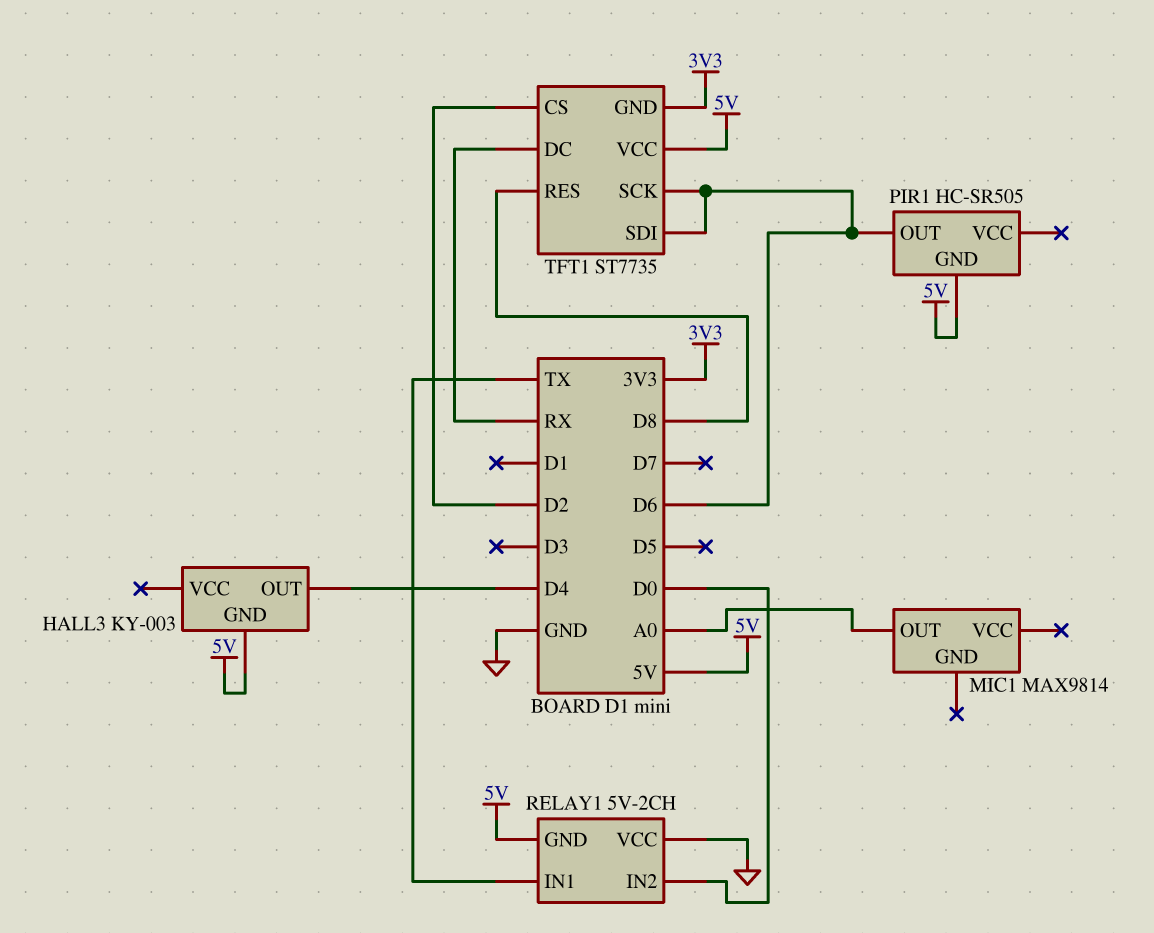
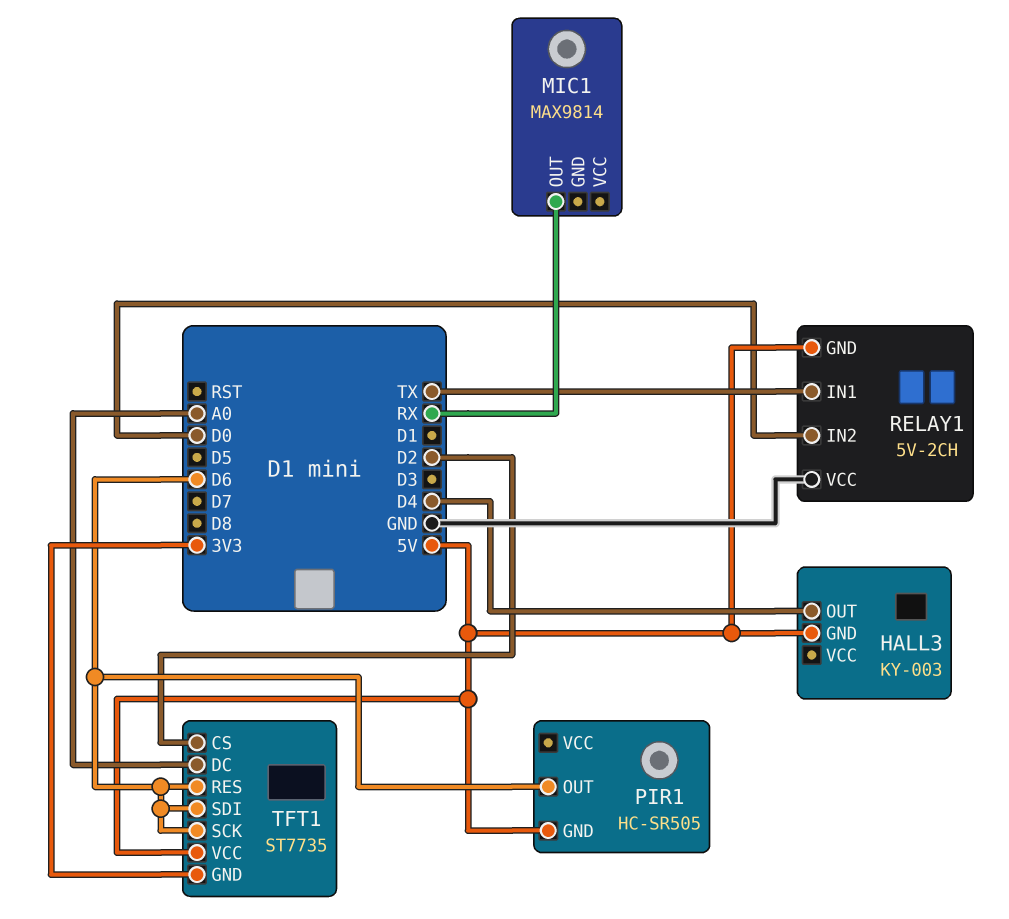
MIC1 pin OUT: A0 -> RX
TFT1 pin DC: RX -> A0
TFT1 pin RES: D8 -> D6

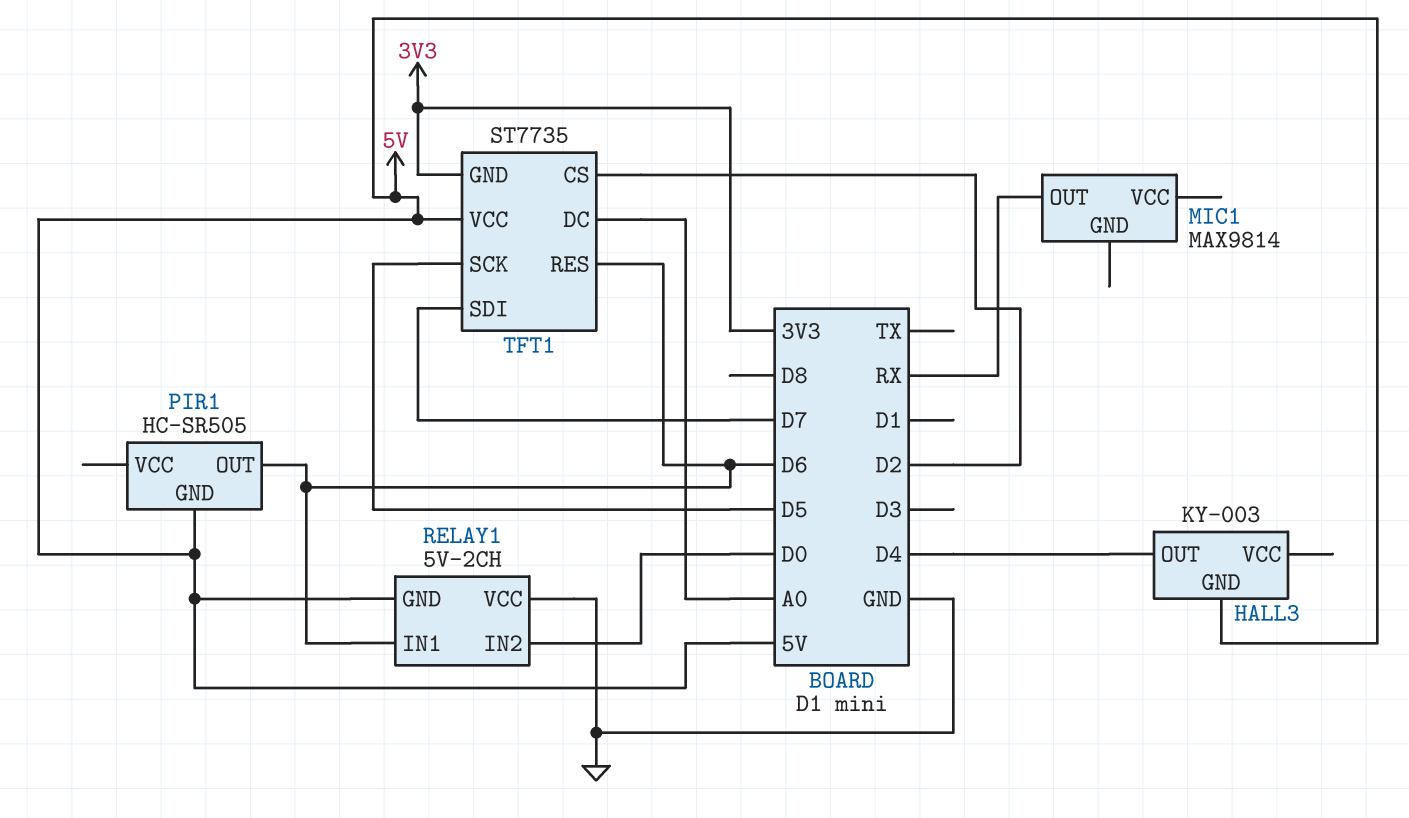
RELAY1 pin IN1: TX -> D6
TFT1 pin SCK: D6 -> D5
TFT1 pin SDI: D6 -> D7

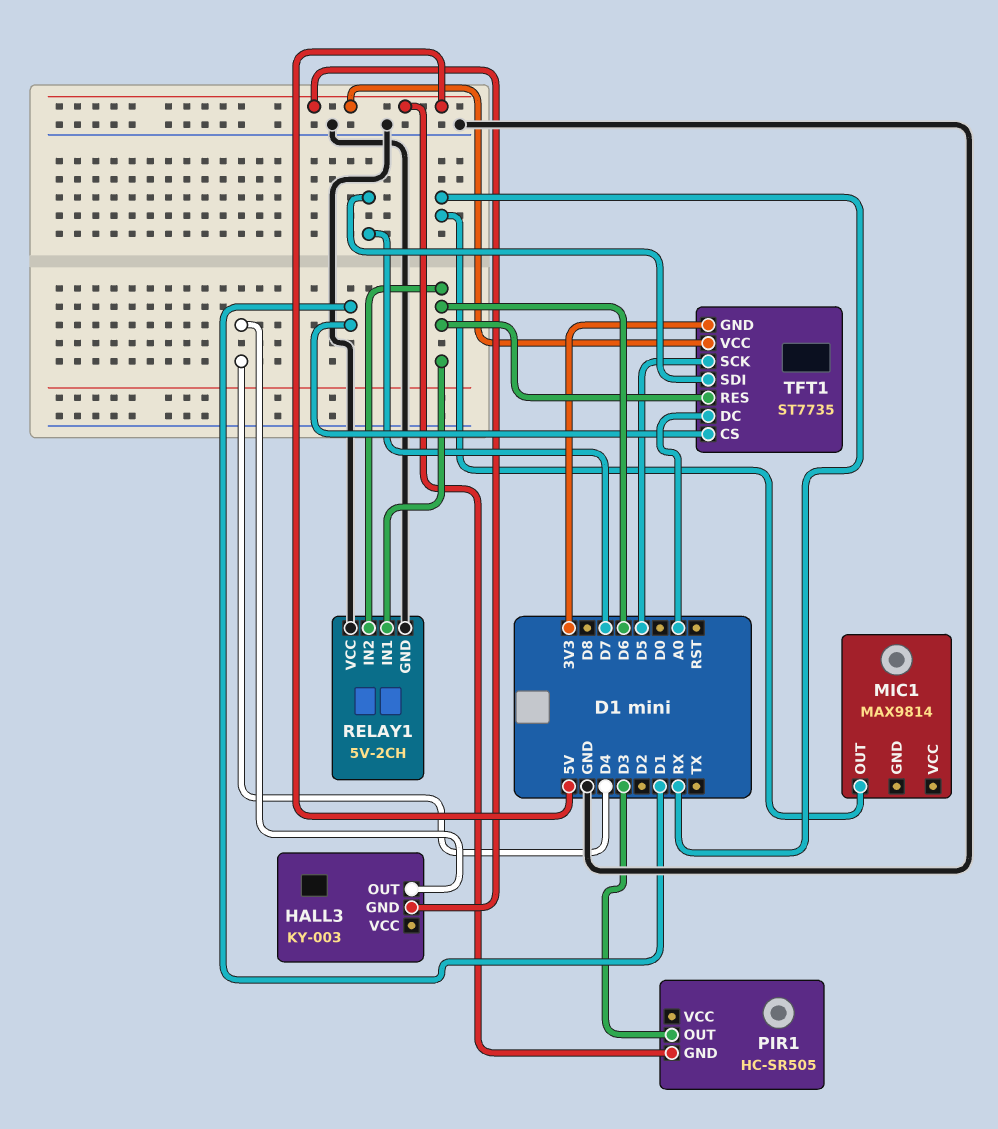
PIR1 pin OUT: D6 -> D3
RELAY1 pin GND: 5V -> GND
RELAY1 pin IN2: D0 -> D6
TFT1 pin CS: D2 -> D1

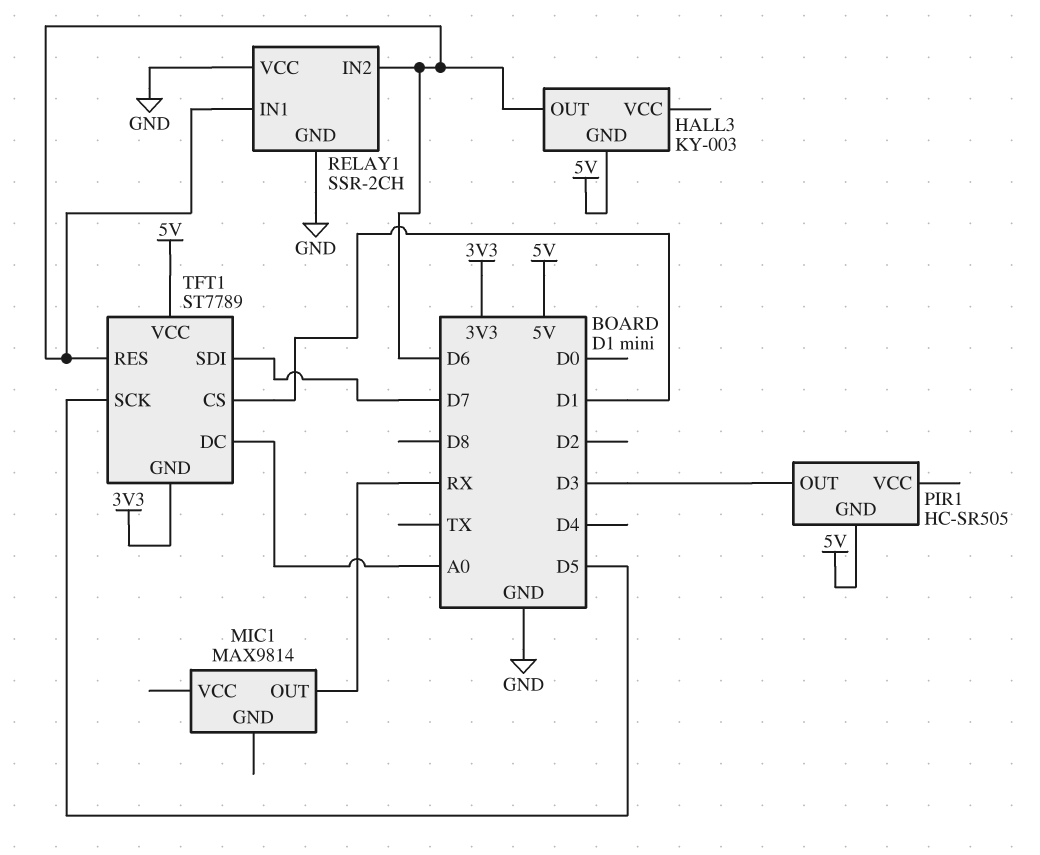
HALL3 pin OUT: D4 -> D6
RELAY1: 5V-2CH -> SSR-2CH
TFT1: ST7735 -> ST7789

